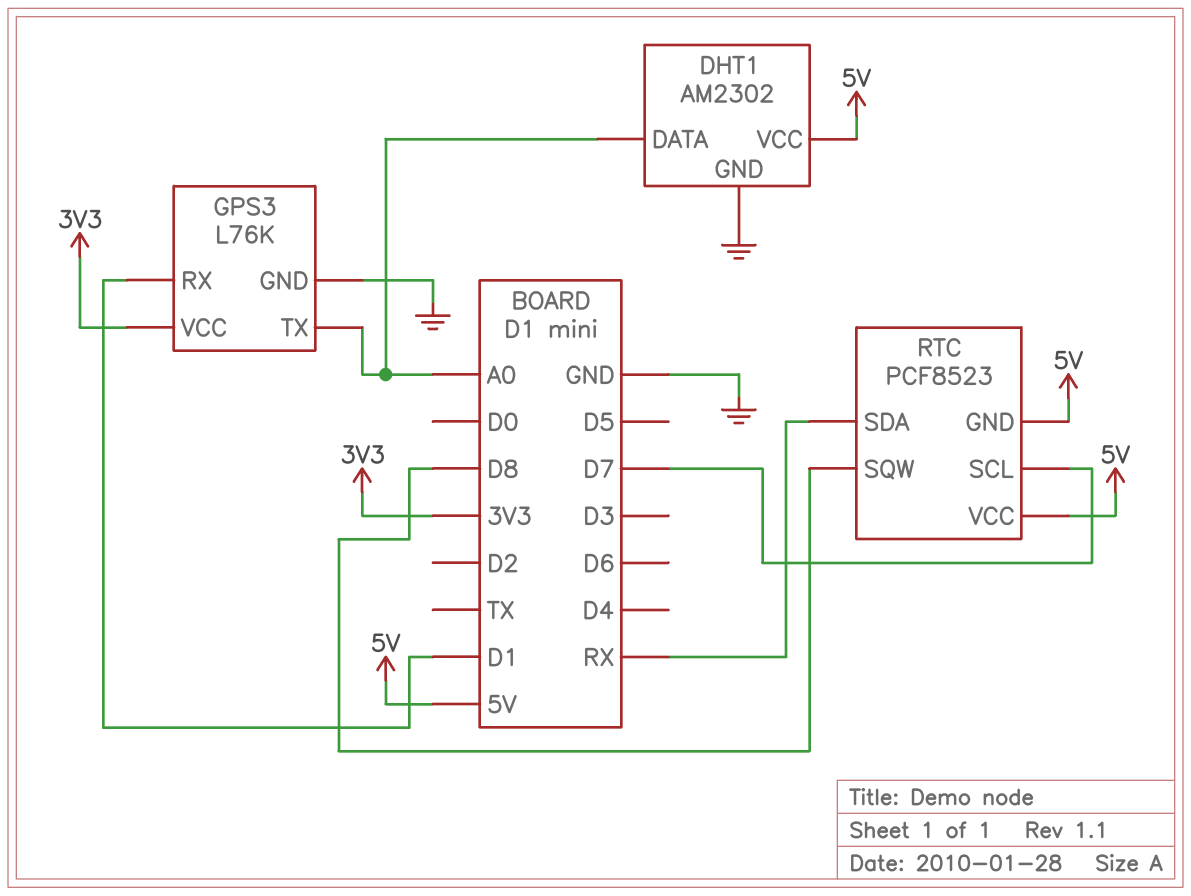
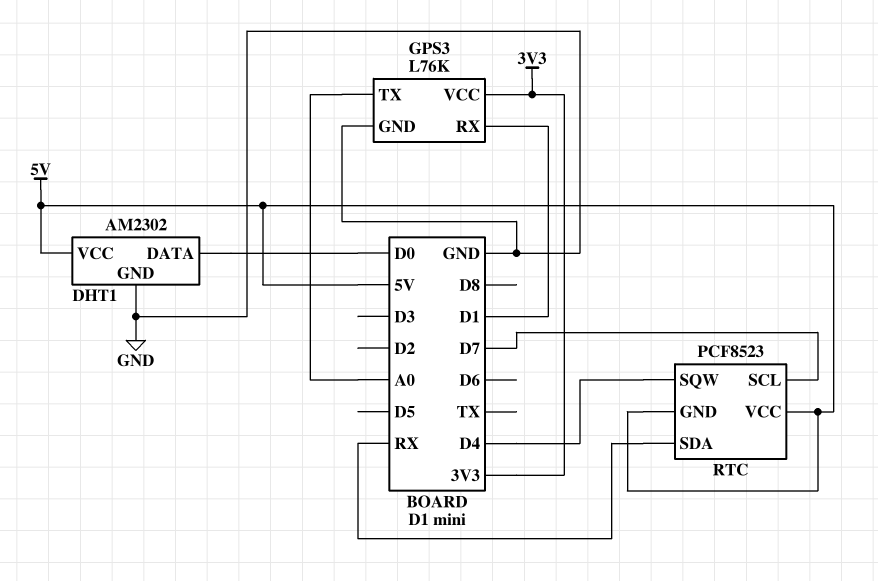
DHT1 pin DATA: A0 -> D0
RTC pin SQW: D8 -> D4

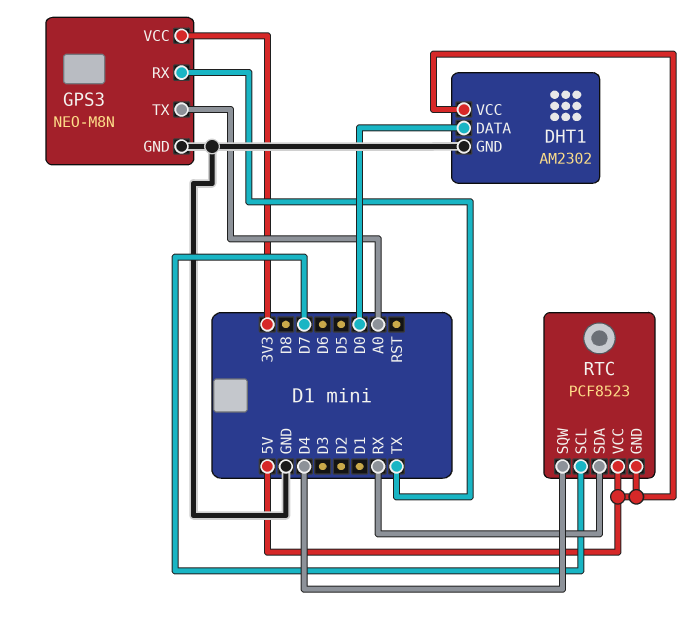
GPS3: L76K -> NEO-M8N
GPS3 pin RX: D1 -> TX

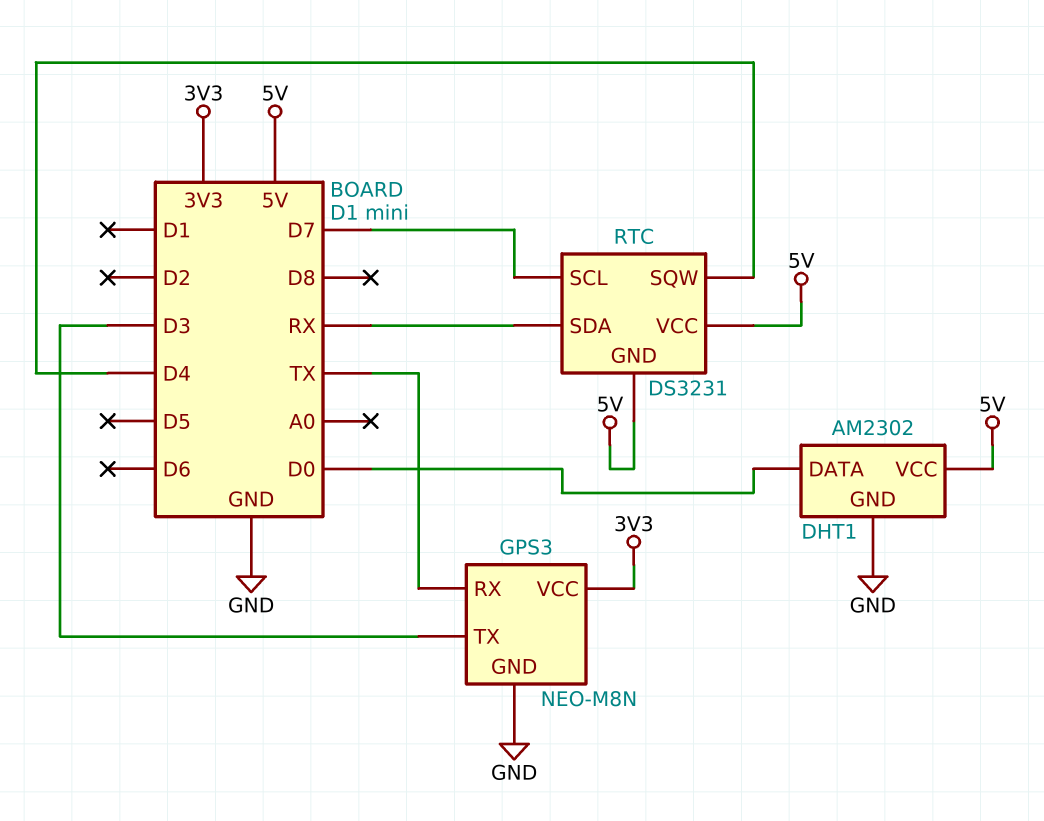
GPS3 pin TX: A0 -> D3
RTC: PCF8523 -> DS3231

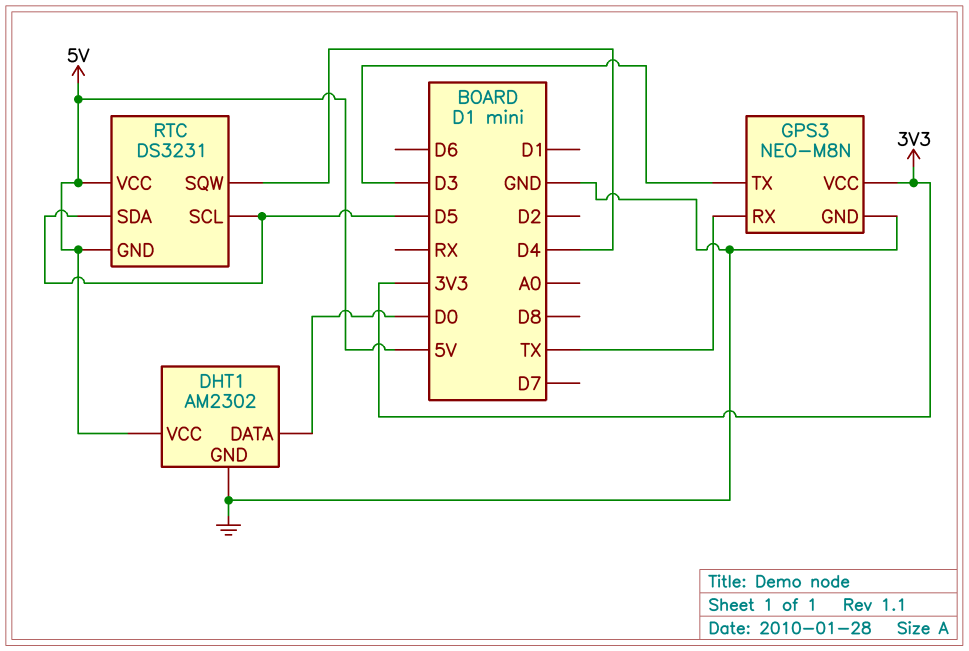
RTC pin SCL: D7 -> D5
RTC pin SDA: RX -> D5

